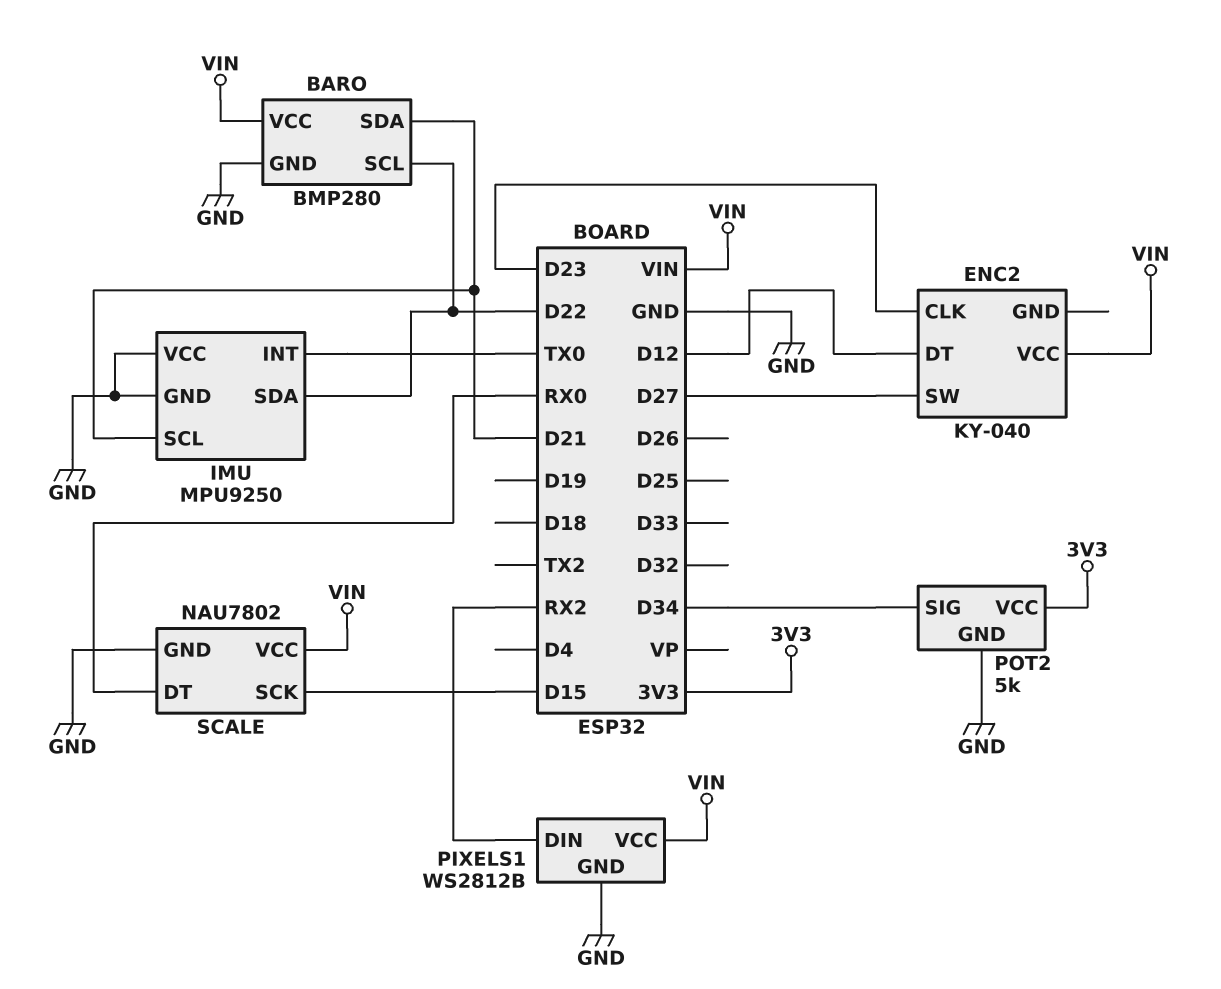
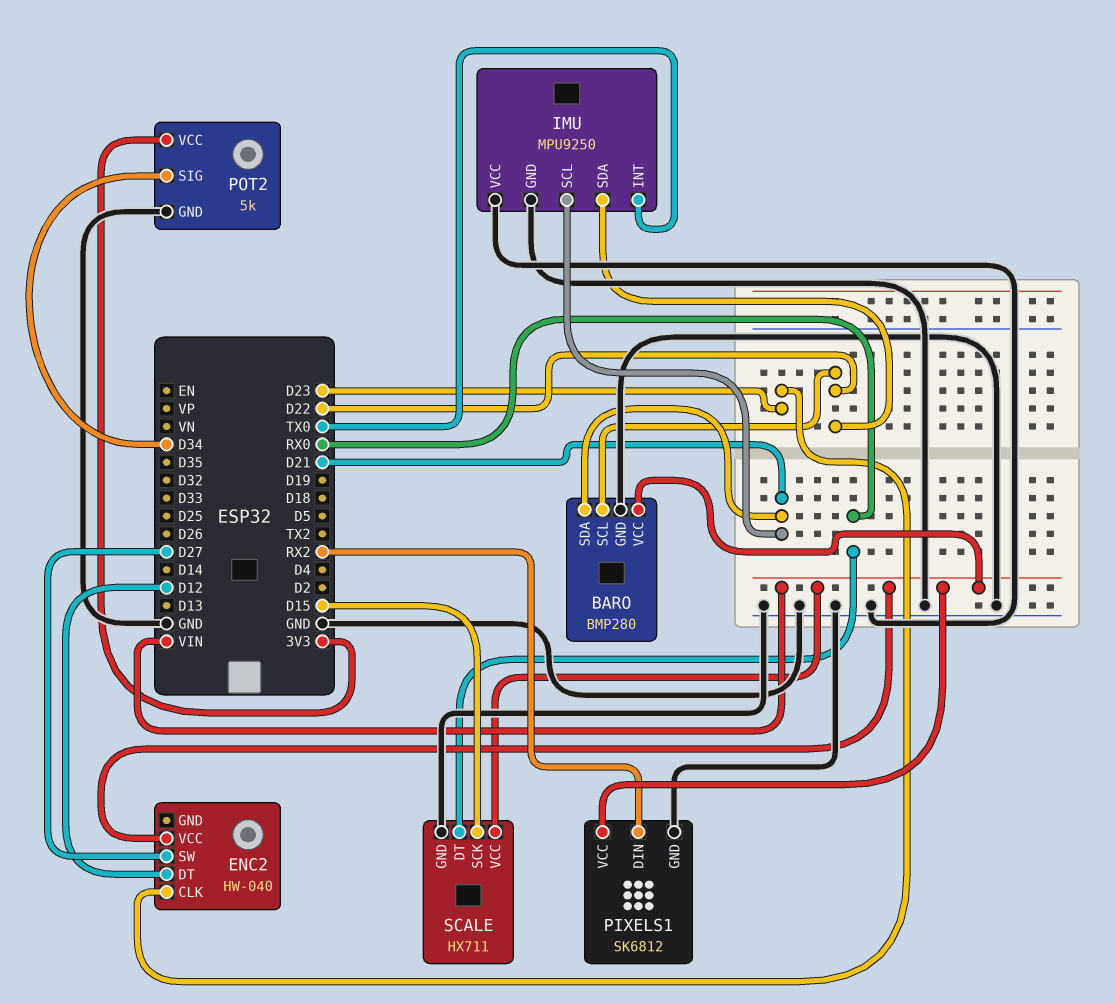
ENC2: KY-040 -> HW-040
PIXELS1: WS2812B -> SK6812
SCALE: NAU7802 -> HX711

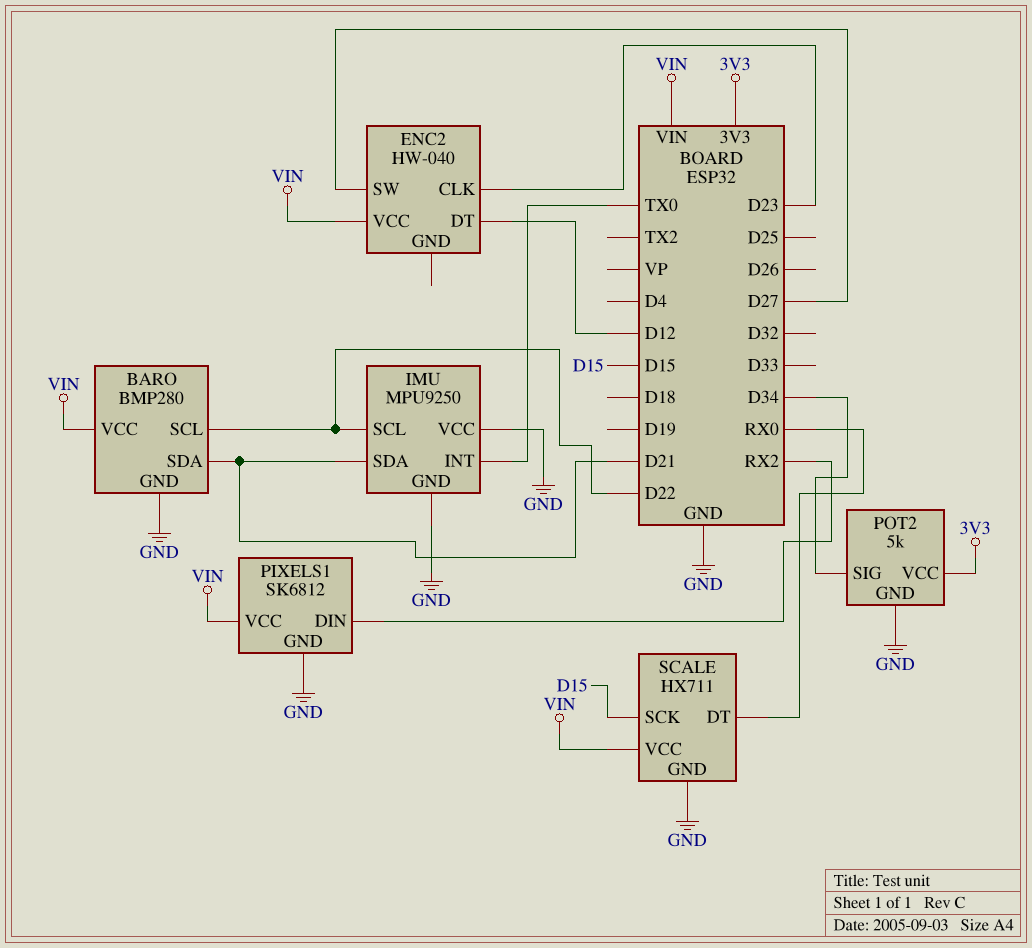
IMU pin SCL: D21 -> D22
IMU pin SDA: D22 -> D21

